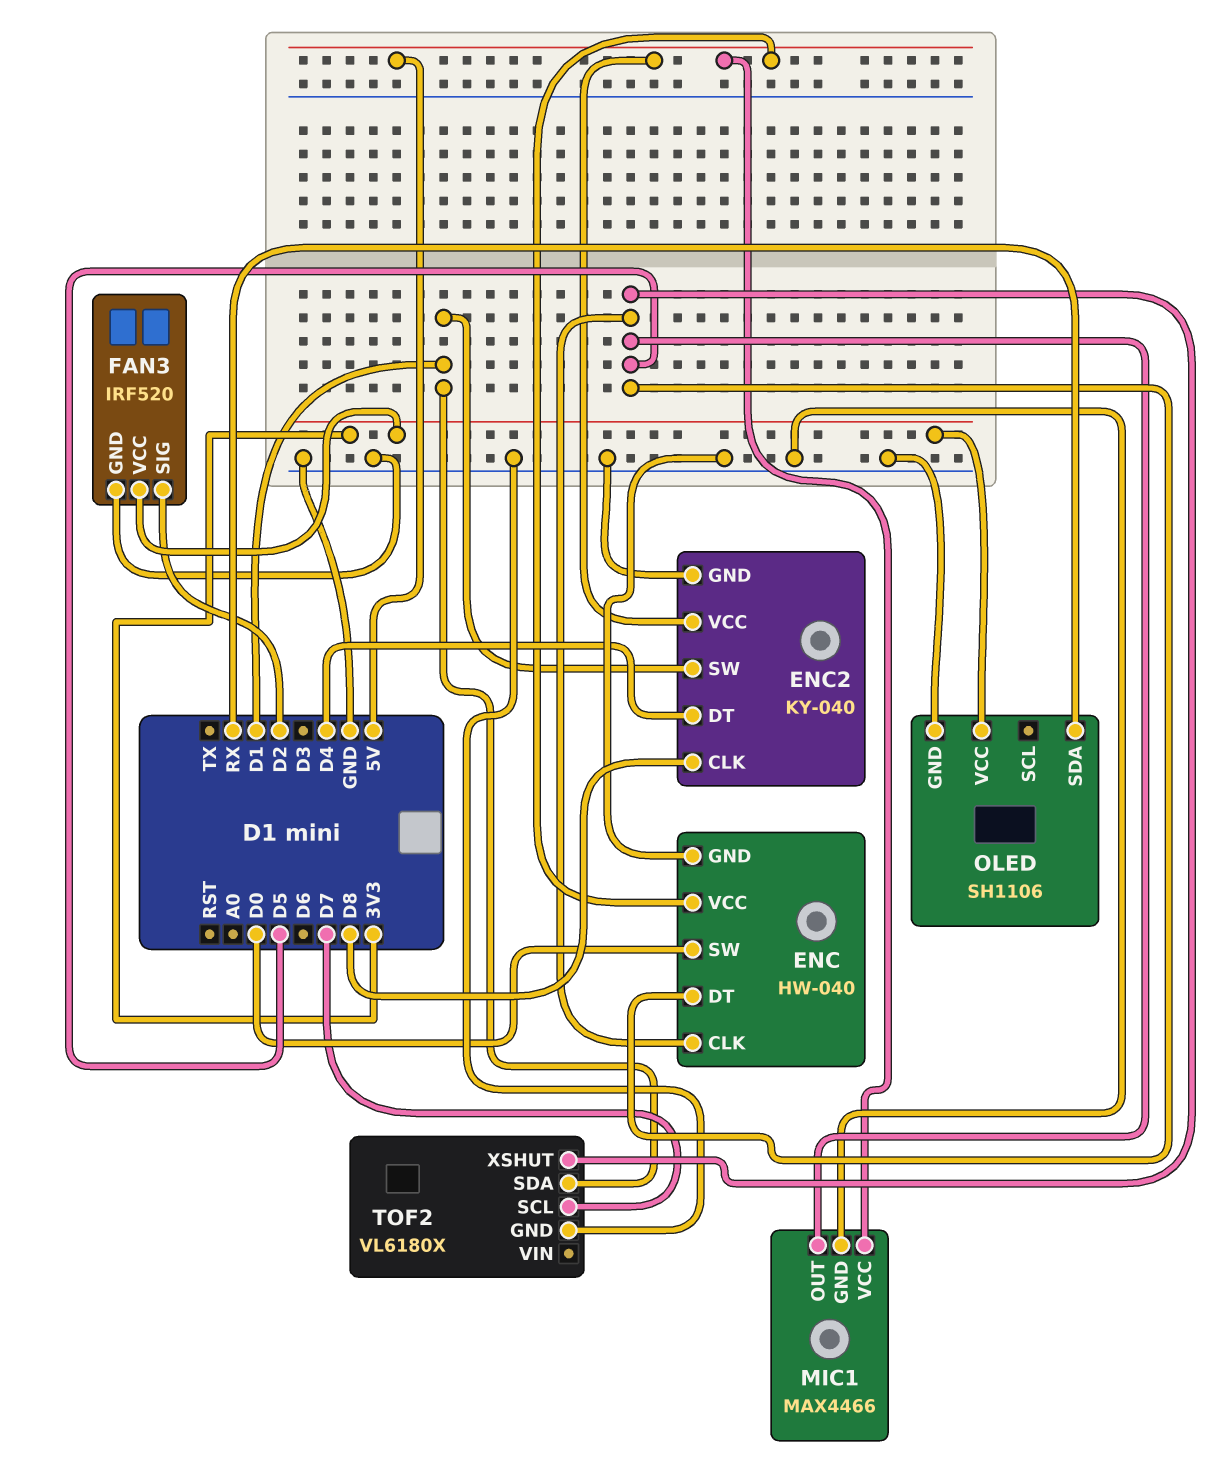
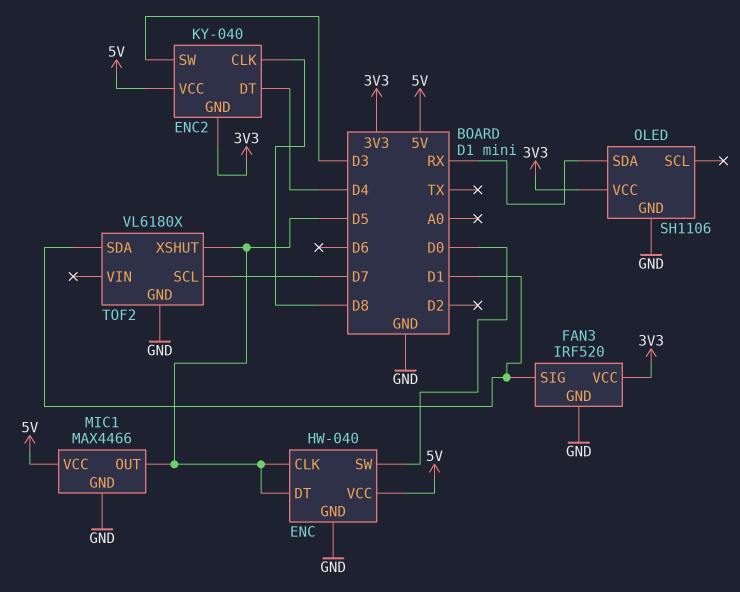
ENC2 pin GND: GND -> 3V3
ENC2 pin SW: D1 -> D3
FAN3 pin SIG: D2 -> D1

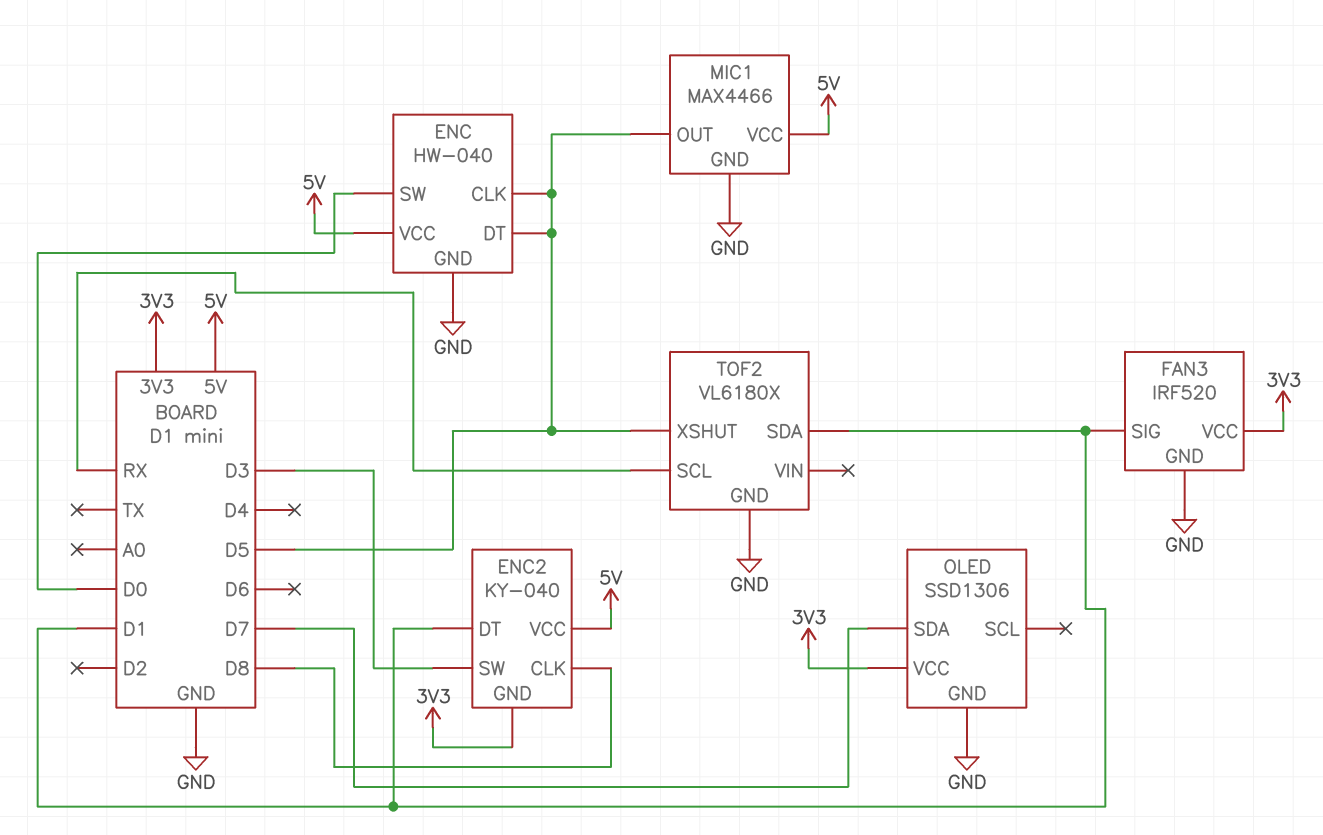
ENC2 pin DT: D4 -> D1
OLED: SH1106 -> SSD1306
OLED pin SDA: RX -> D7
TOF2 pin SCL: D7 -> RX

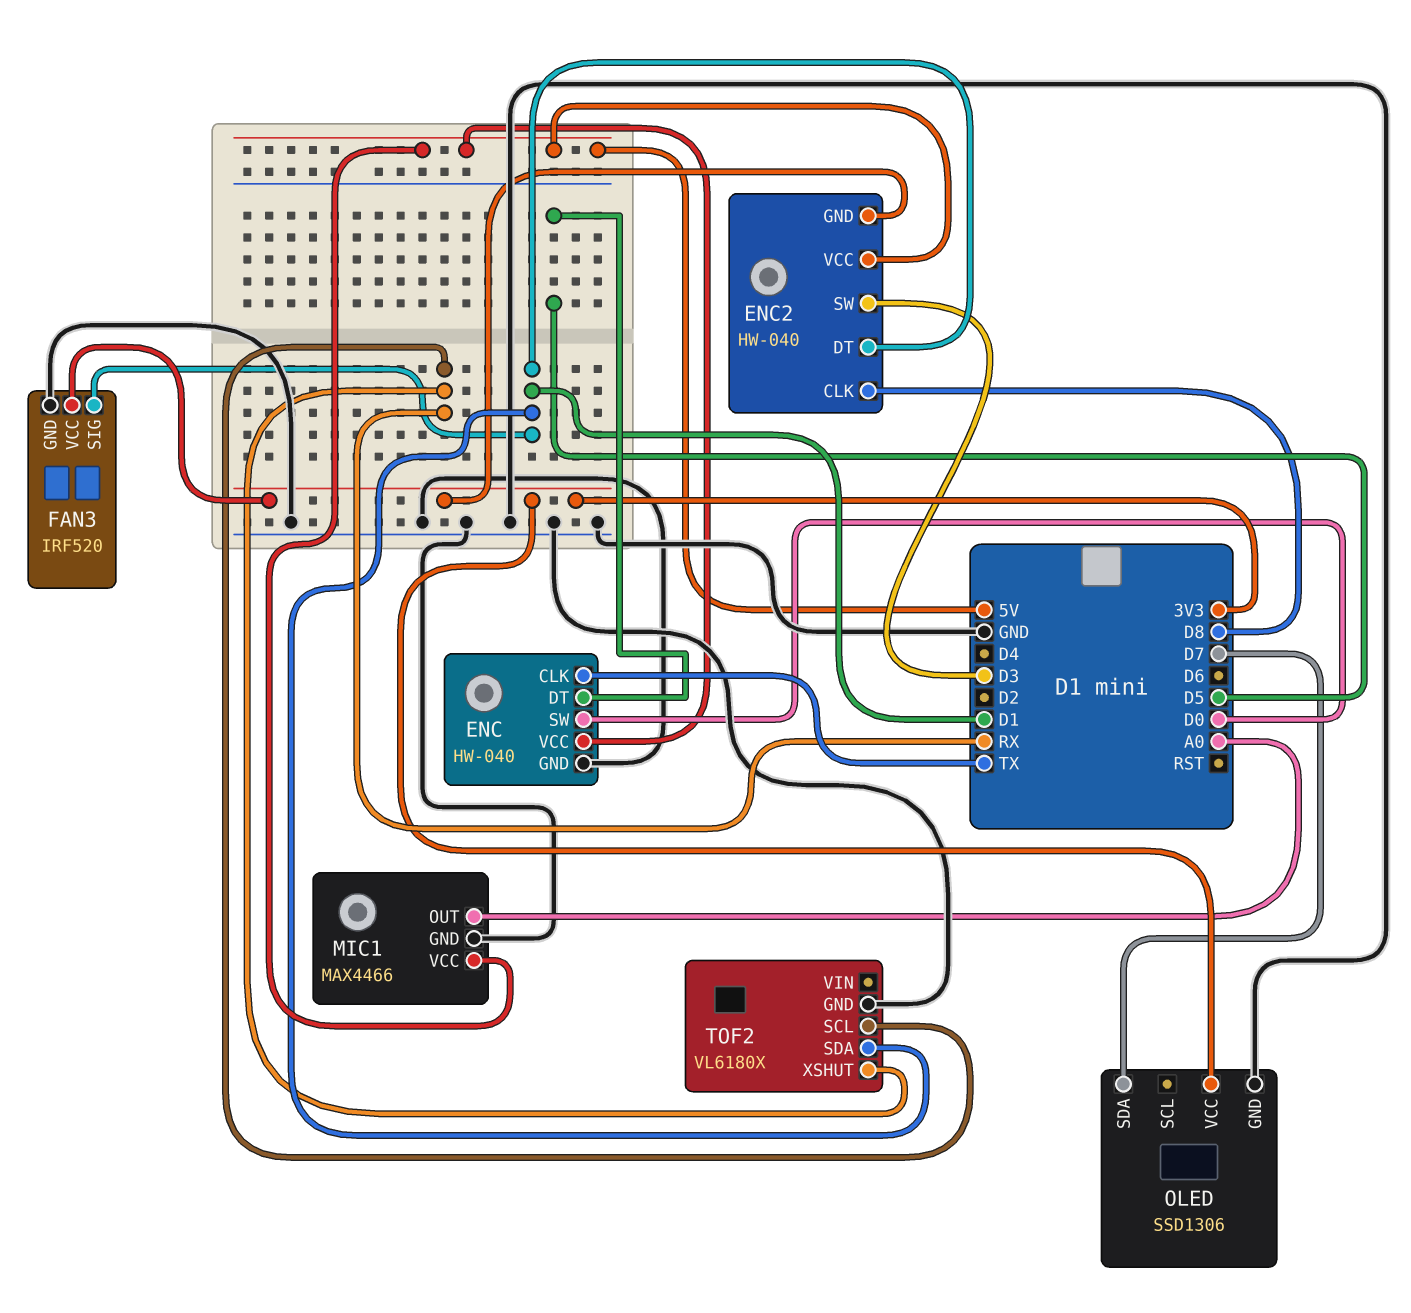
ENC pin CLK: D5 -> TX
ENC2: KY-040 -> HW-040
MIC1 pin OUT: D5 -> A0
TOF2 pin XSHUT: D5 -> RX

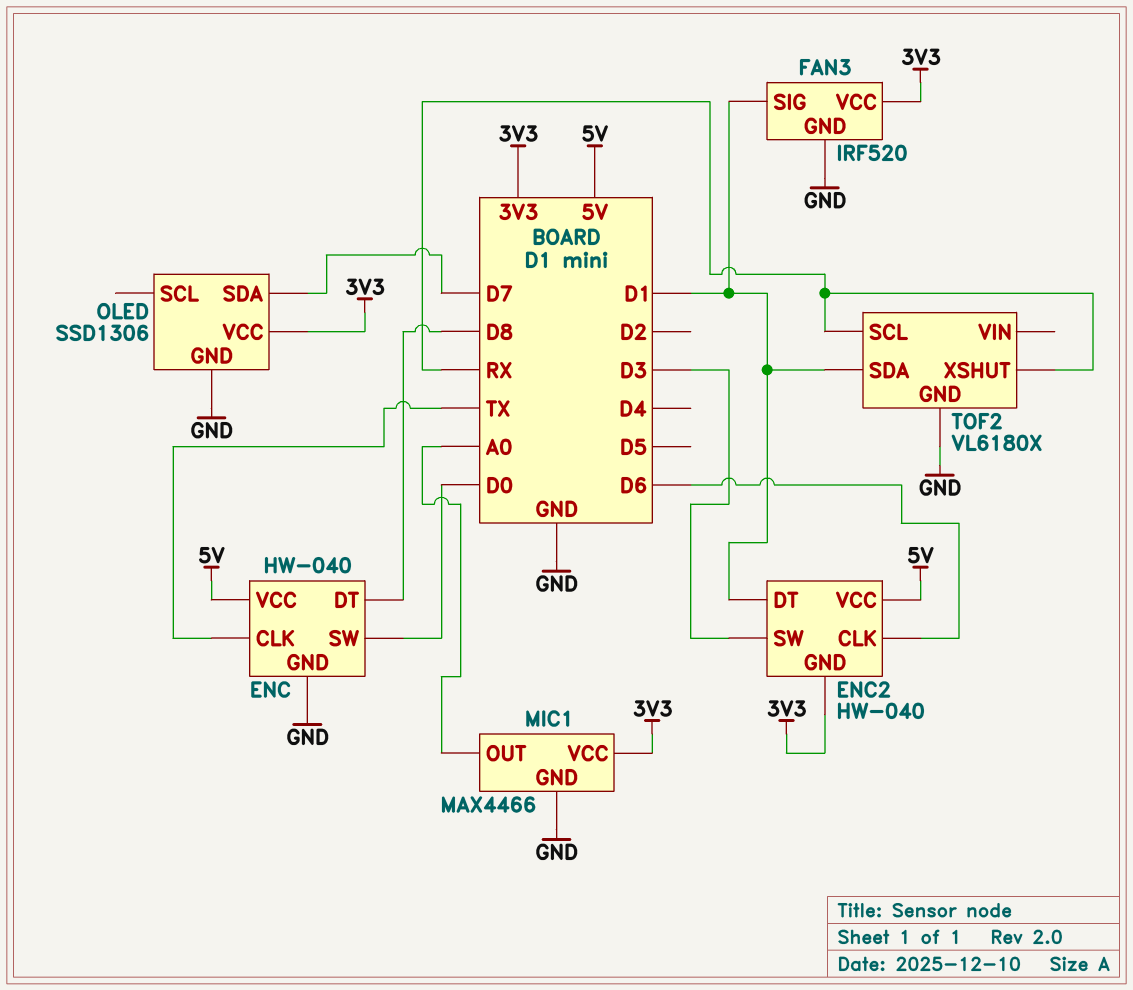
ENC pin DT: D5 -> D8
ENC2 pin CLK: D8 -> D6
MIC1 pin VCC: 5V -> 3V3

